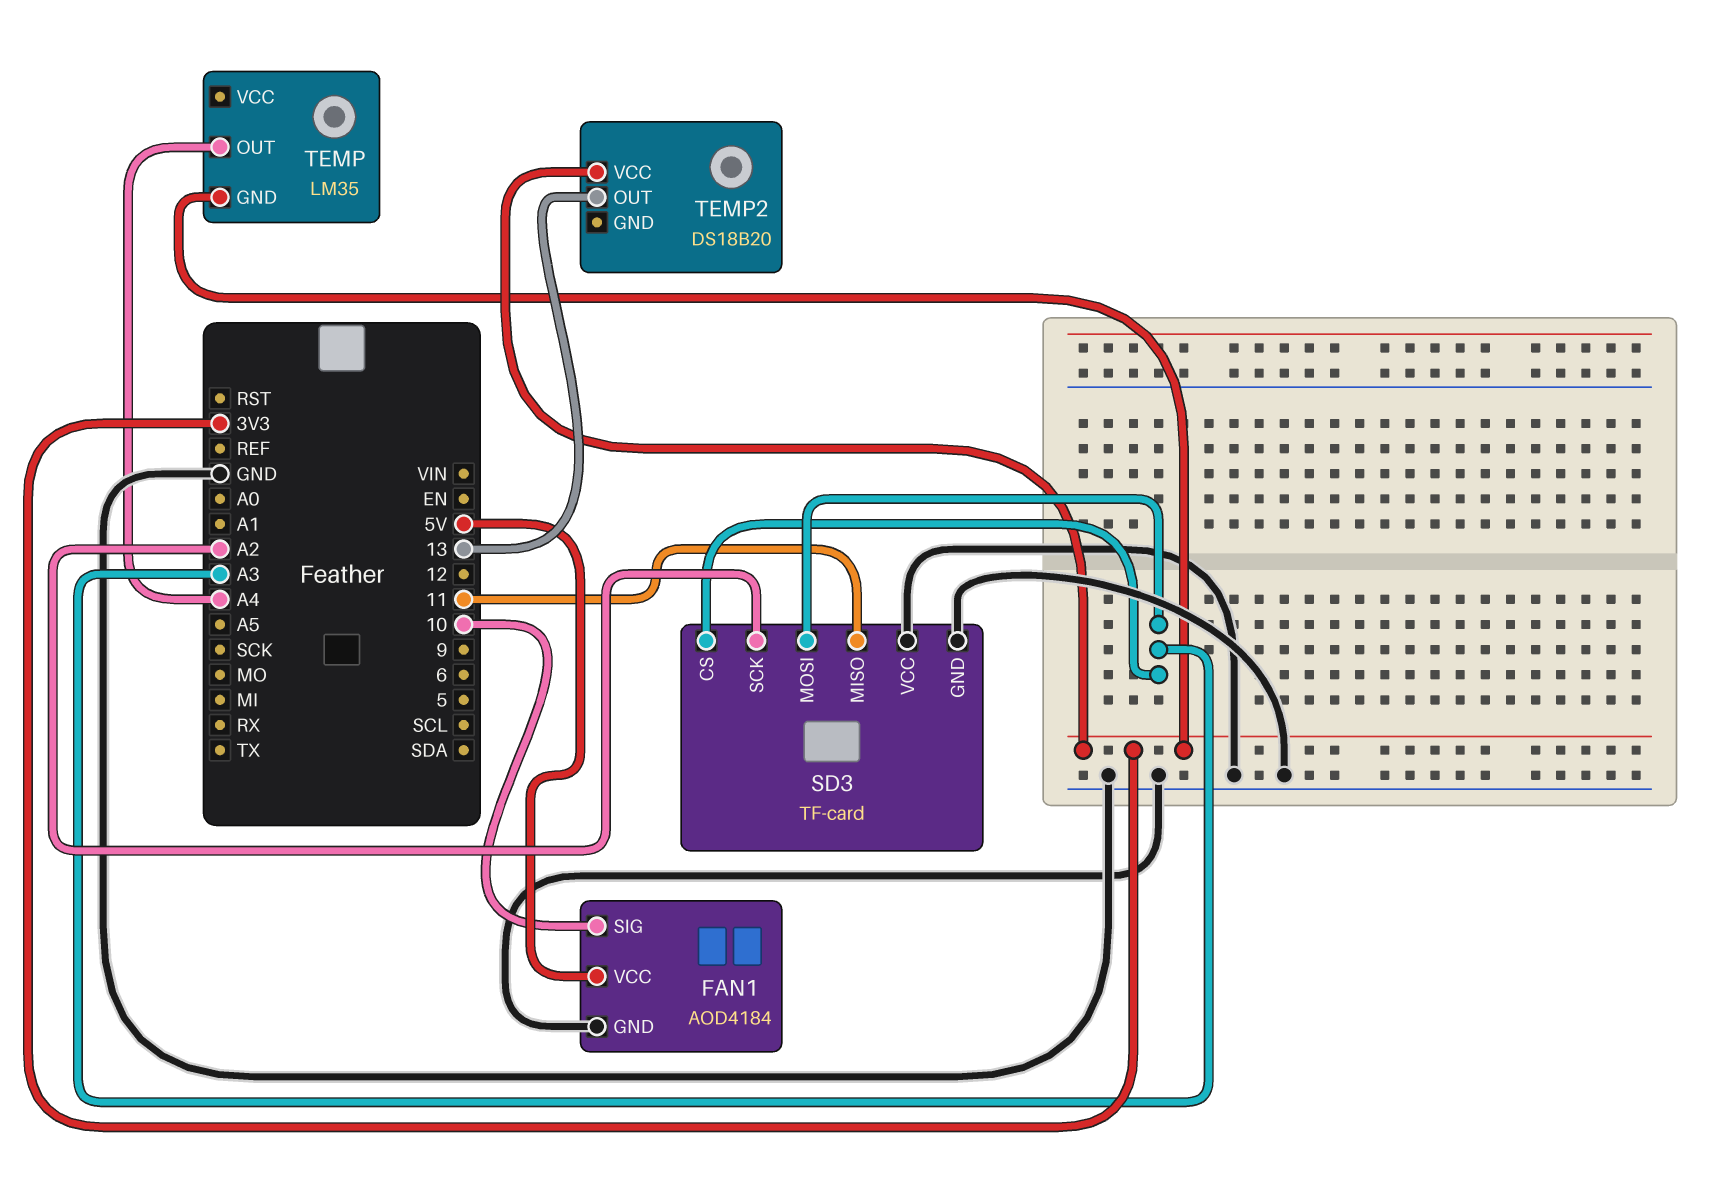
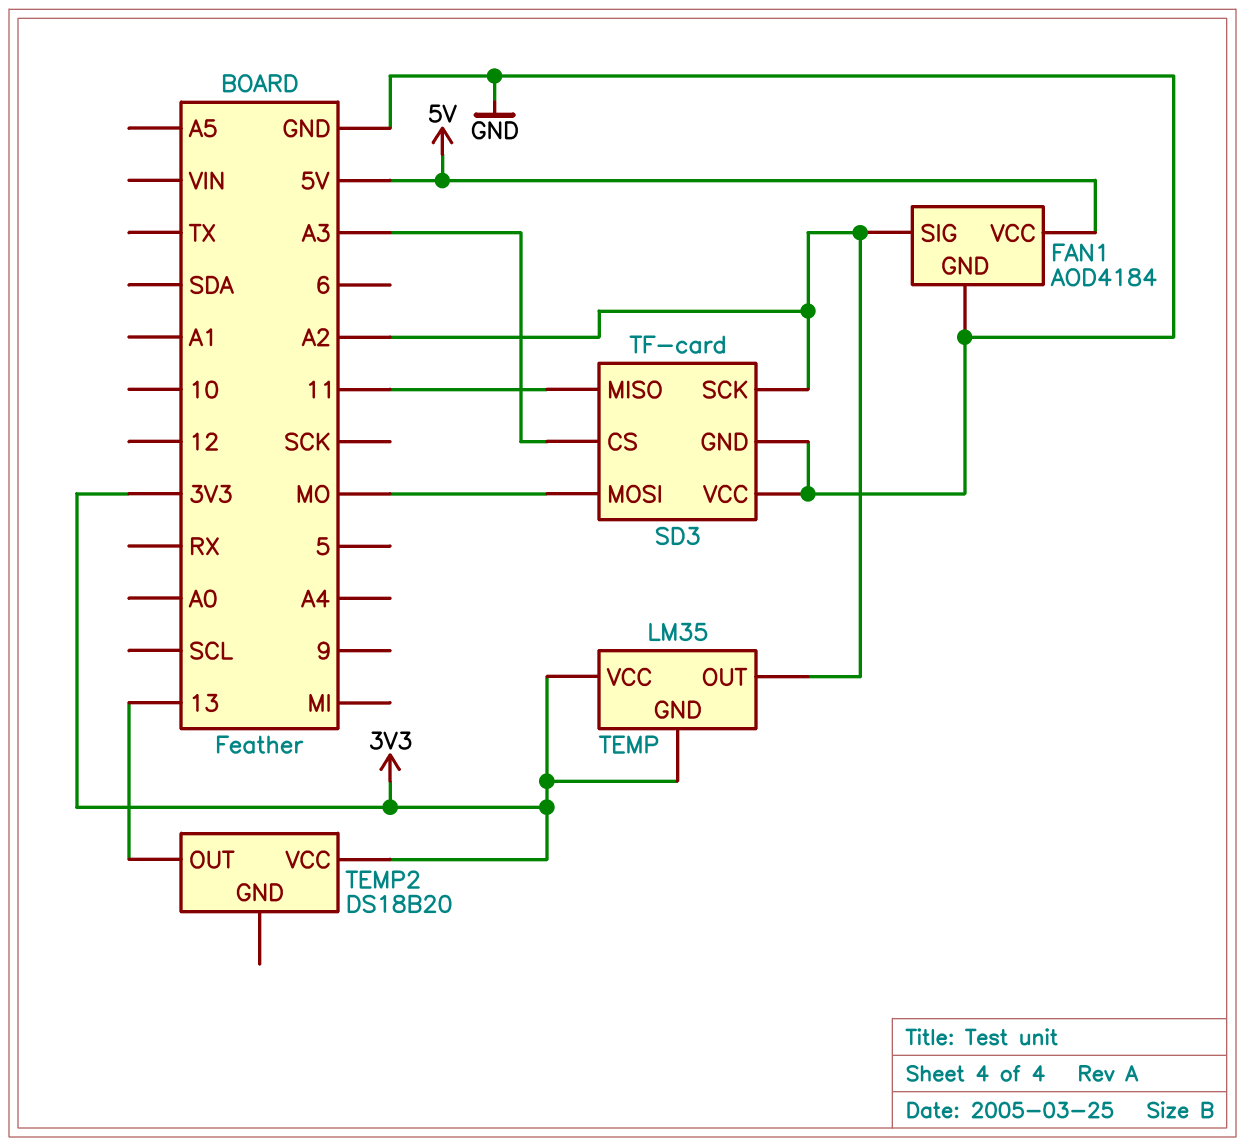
FAN1 pin SIG: 10 -> A2
SD3 pin MOSI: A3 -> MO
TEMP pin OUT: A4 -> A2
TEMP pin VCC: none -> 3V3

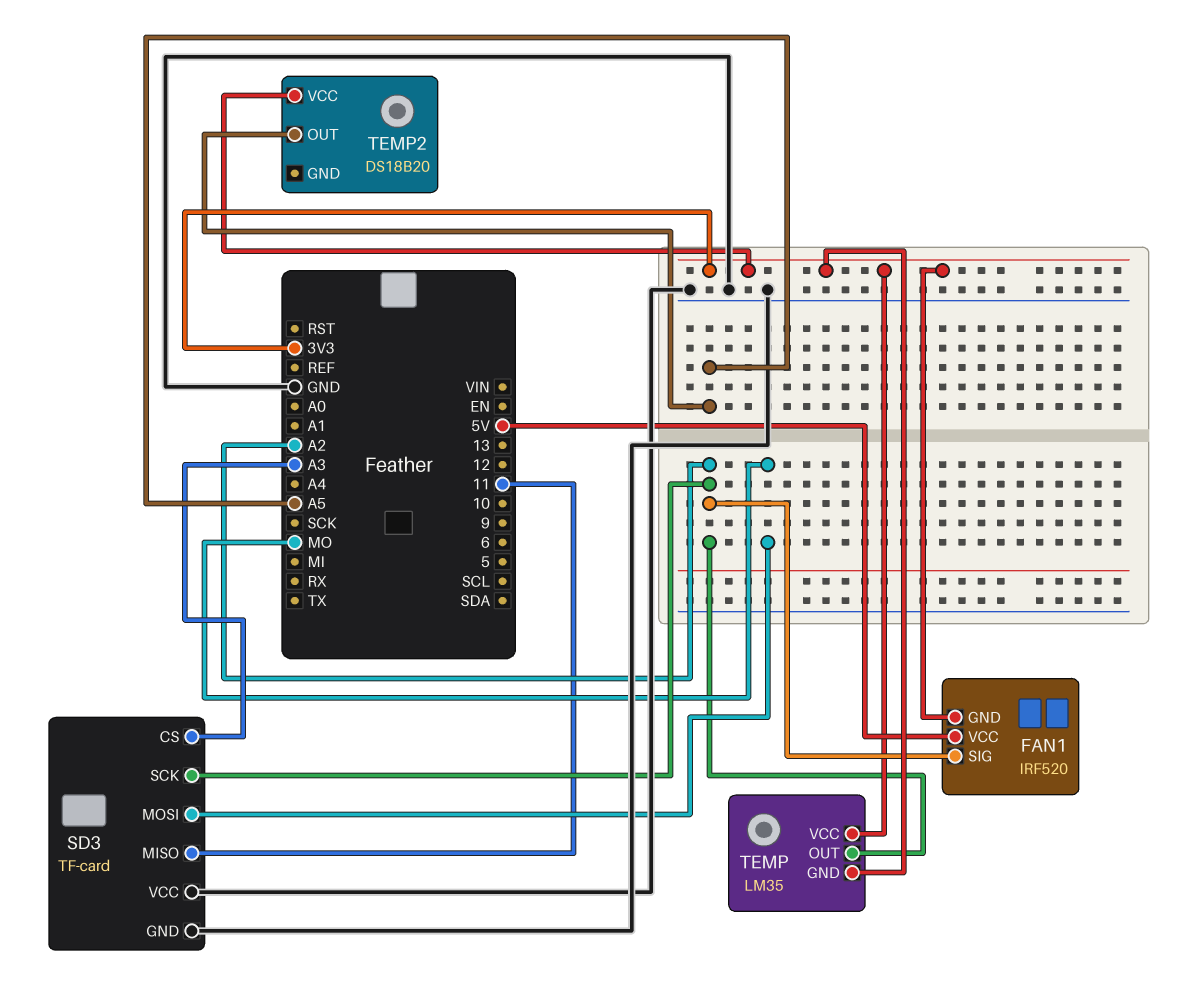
FAN1: AOD4184 -> IRF520
FAN1 pin GND: GND -> 3V3
TEMP2 pin OUT: 13 -> A5

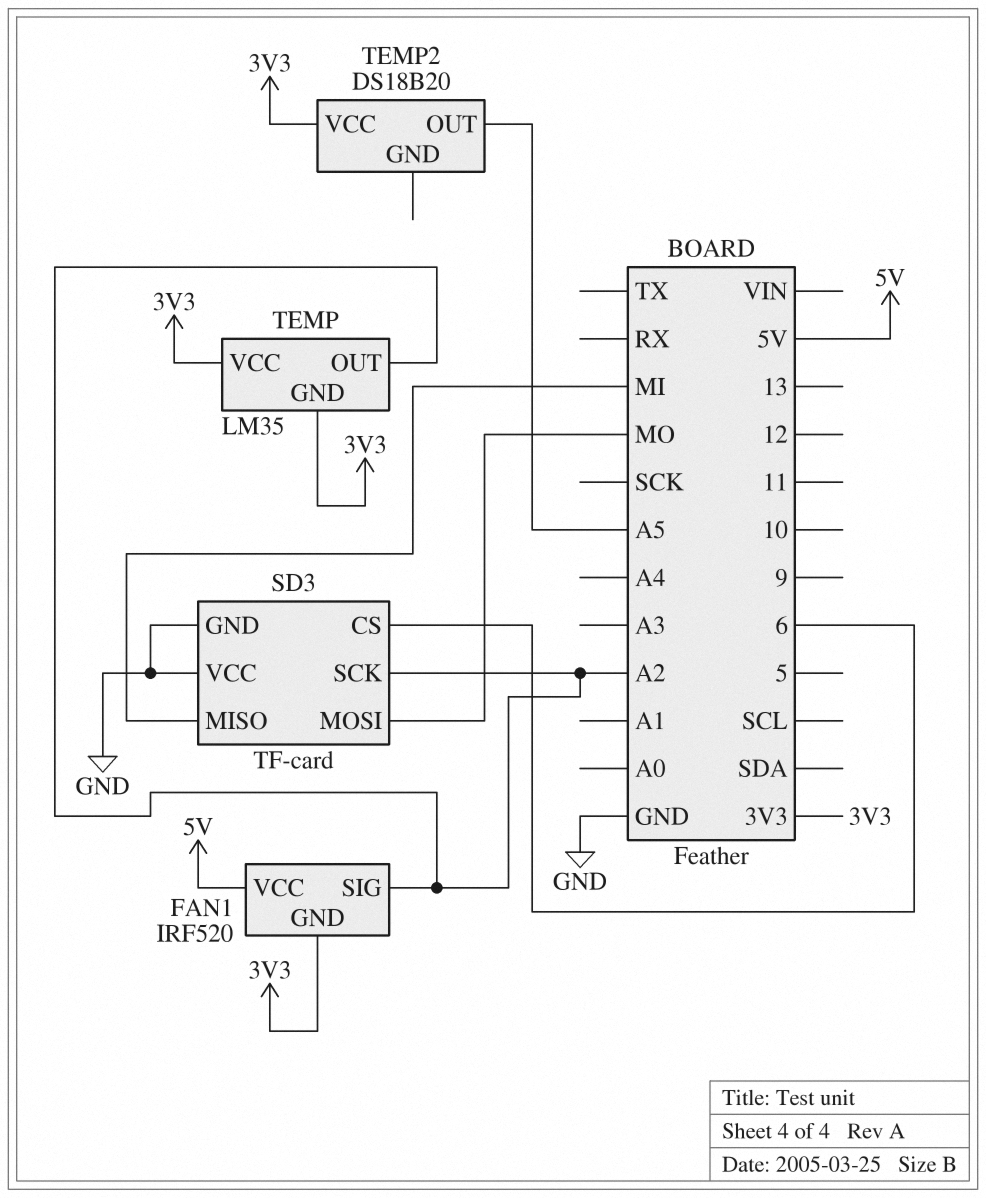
SD3 pin CS: A3 -> 6
SD3 pin MISO: 11 -> MI

